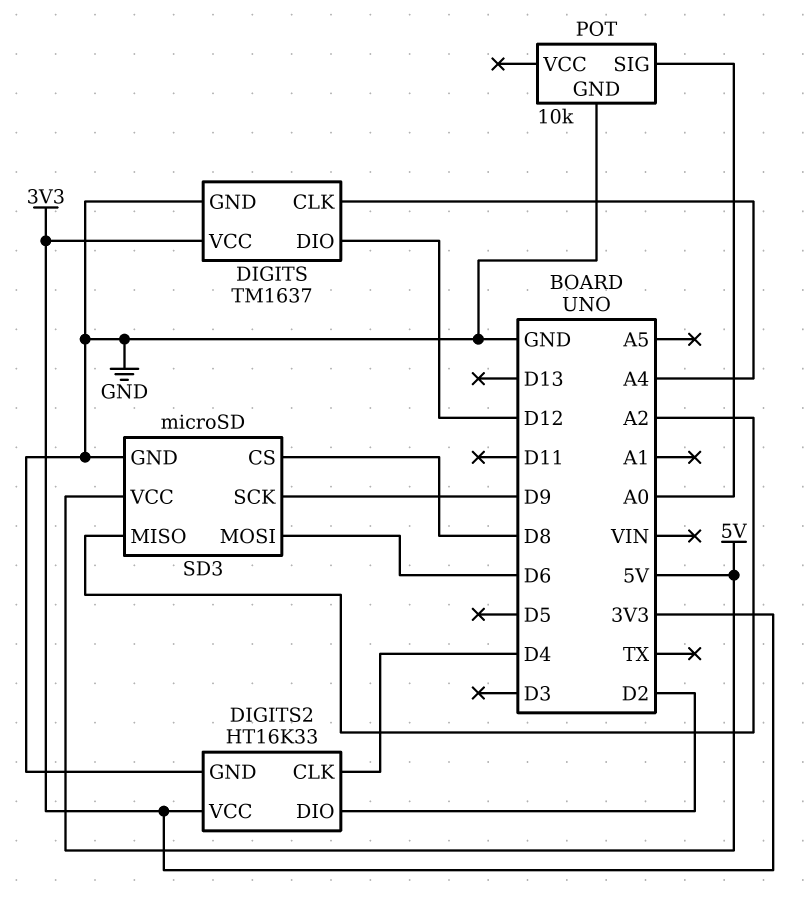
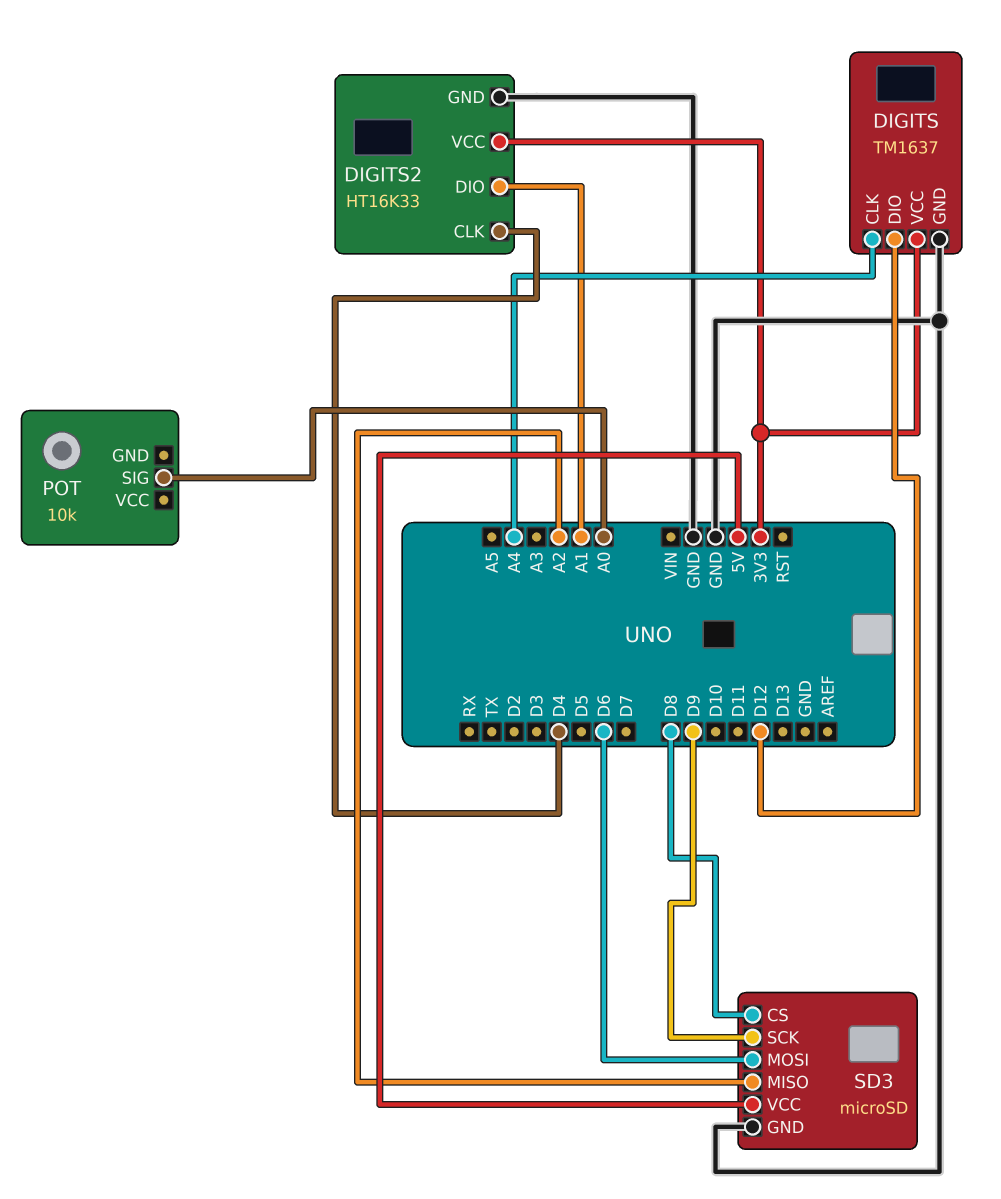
DIGITS2 pin DIO: D2 -> A1
POT pin GND: GND -> none

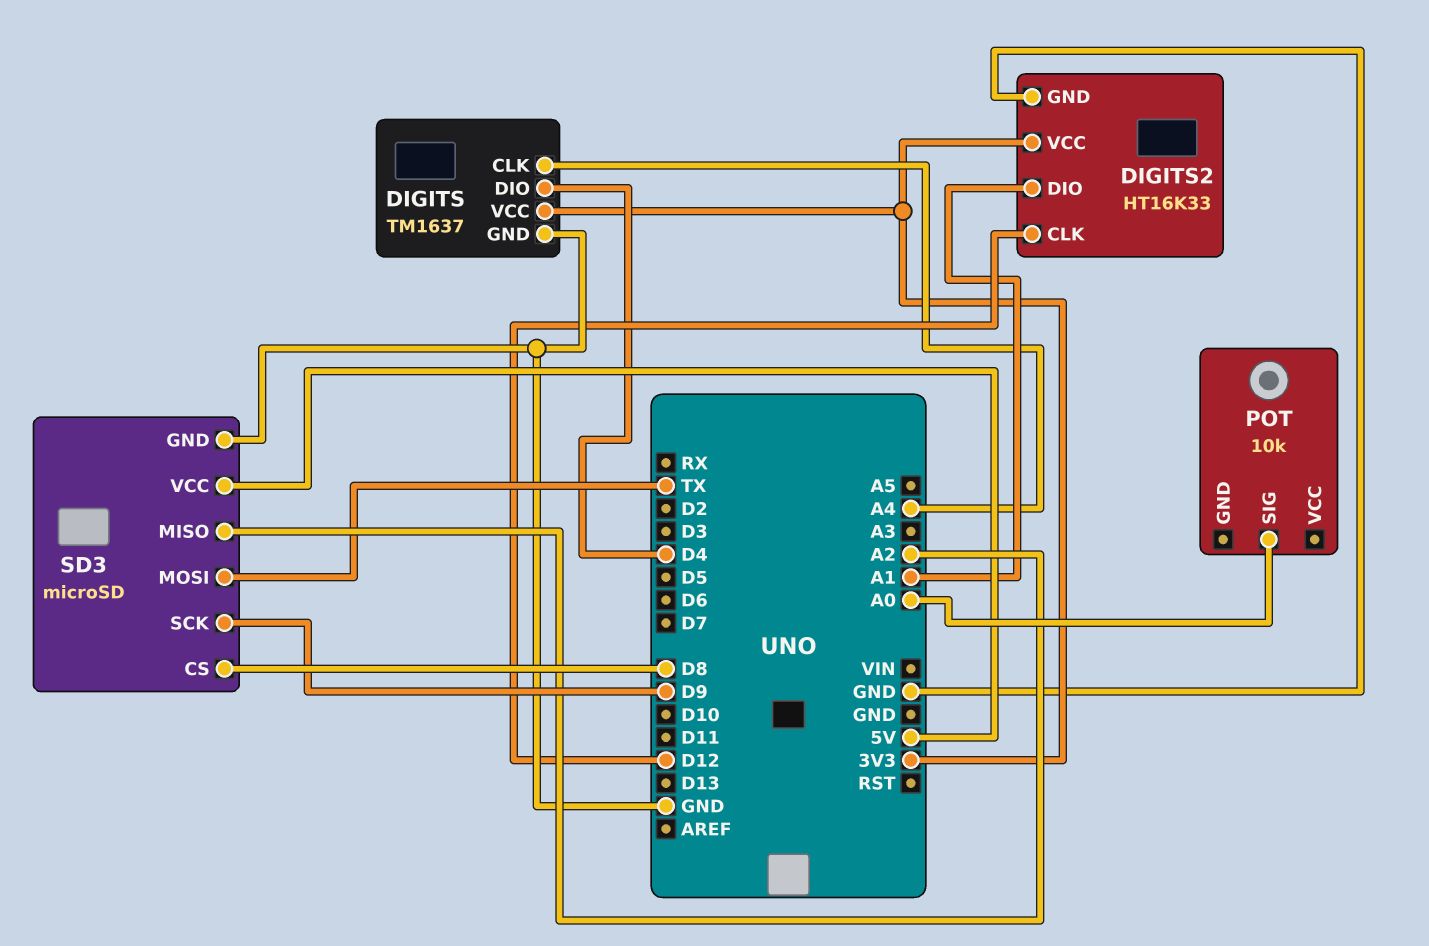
DIGITS pin DIO: D12 -> D4
DIGITS2 pin CLK: D4 -> D12
SD3 pin MOSI: D6 -> TX

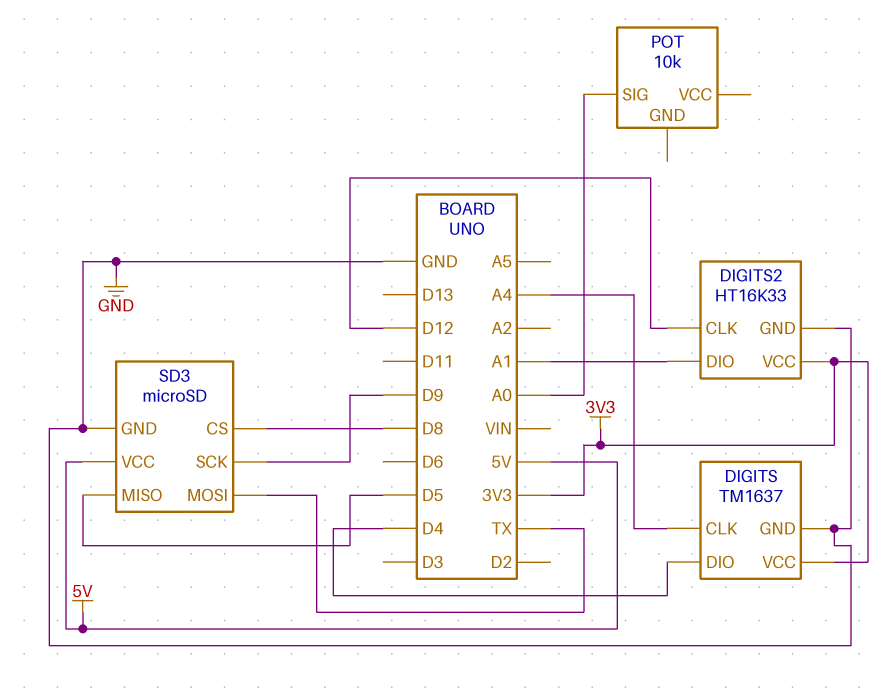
SD3 pin MISO: A2 -> D5

